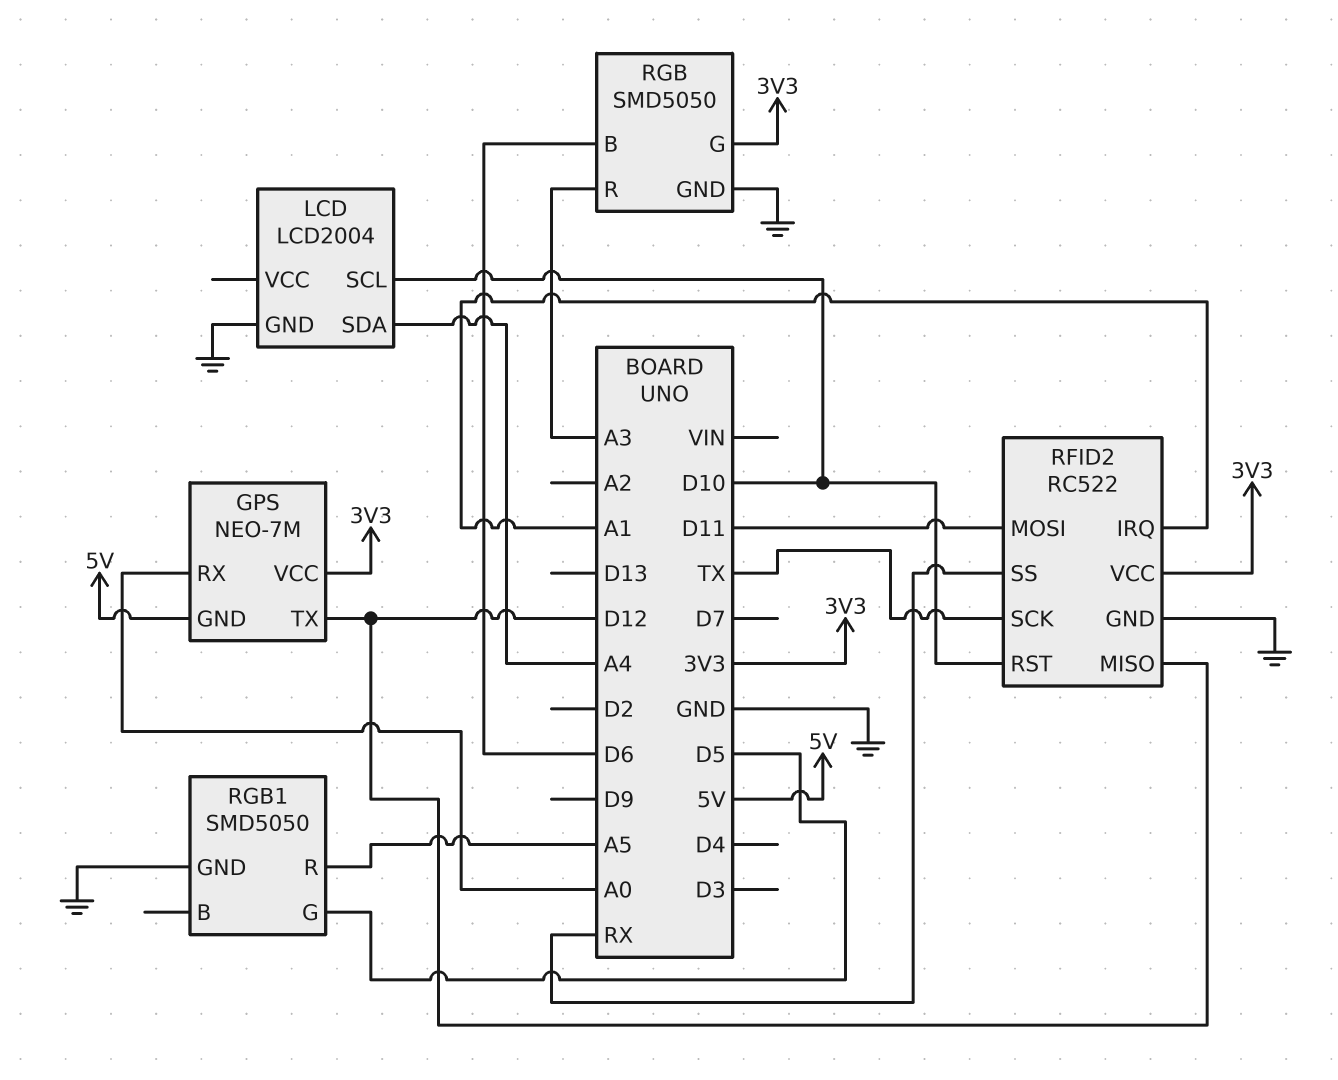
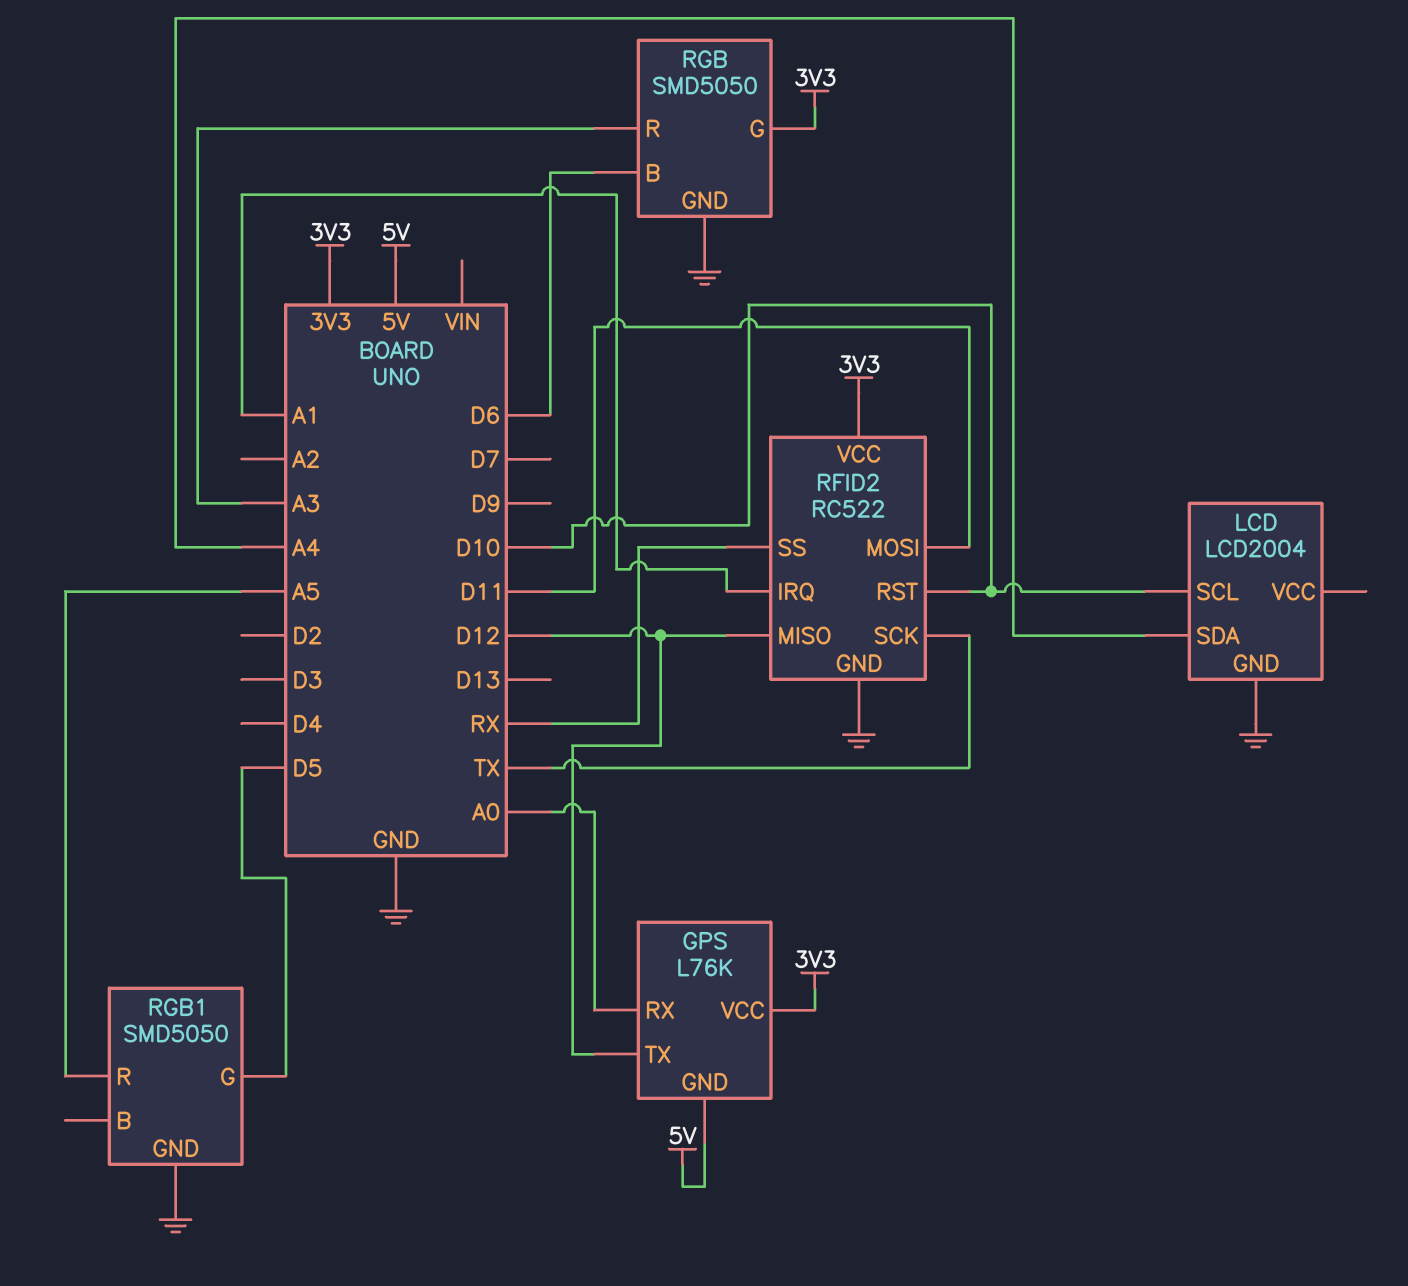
GPS: NEO-7M -> L76K

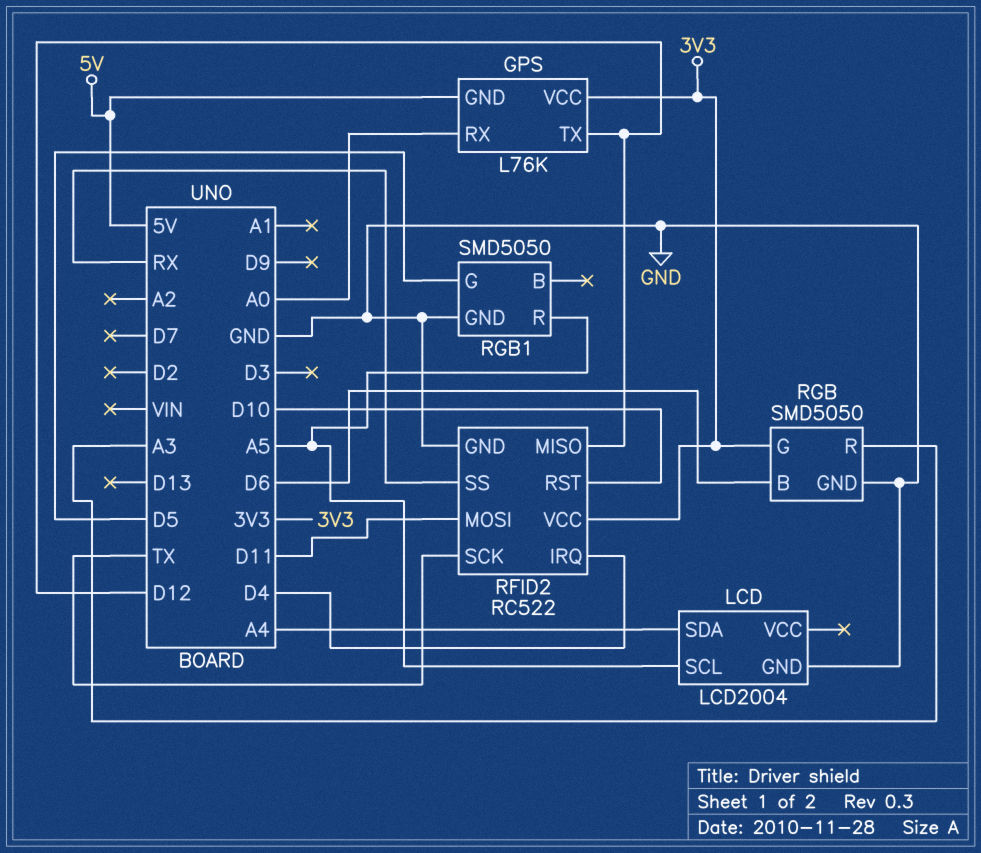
LCD pin SCL: D10 -> A5
RFID2 pin IRQ: A1 -> D4

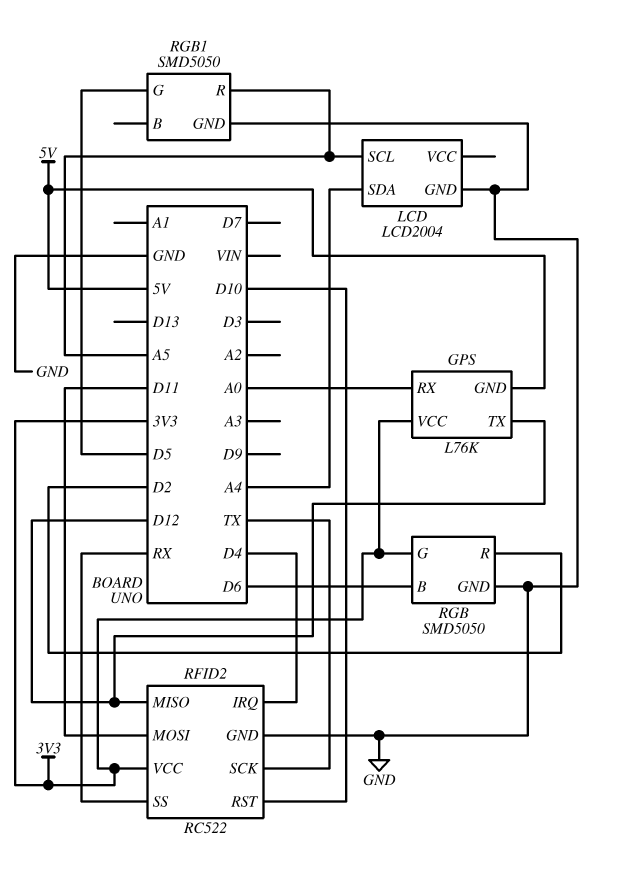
RGB pin R: A3 -> D2

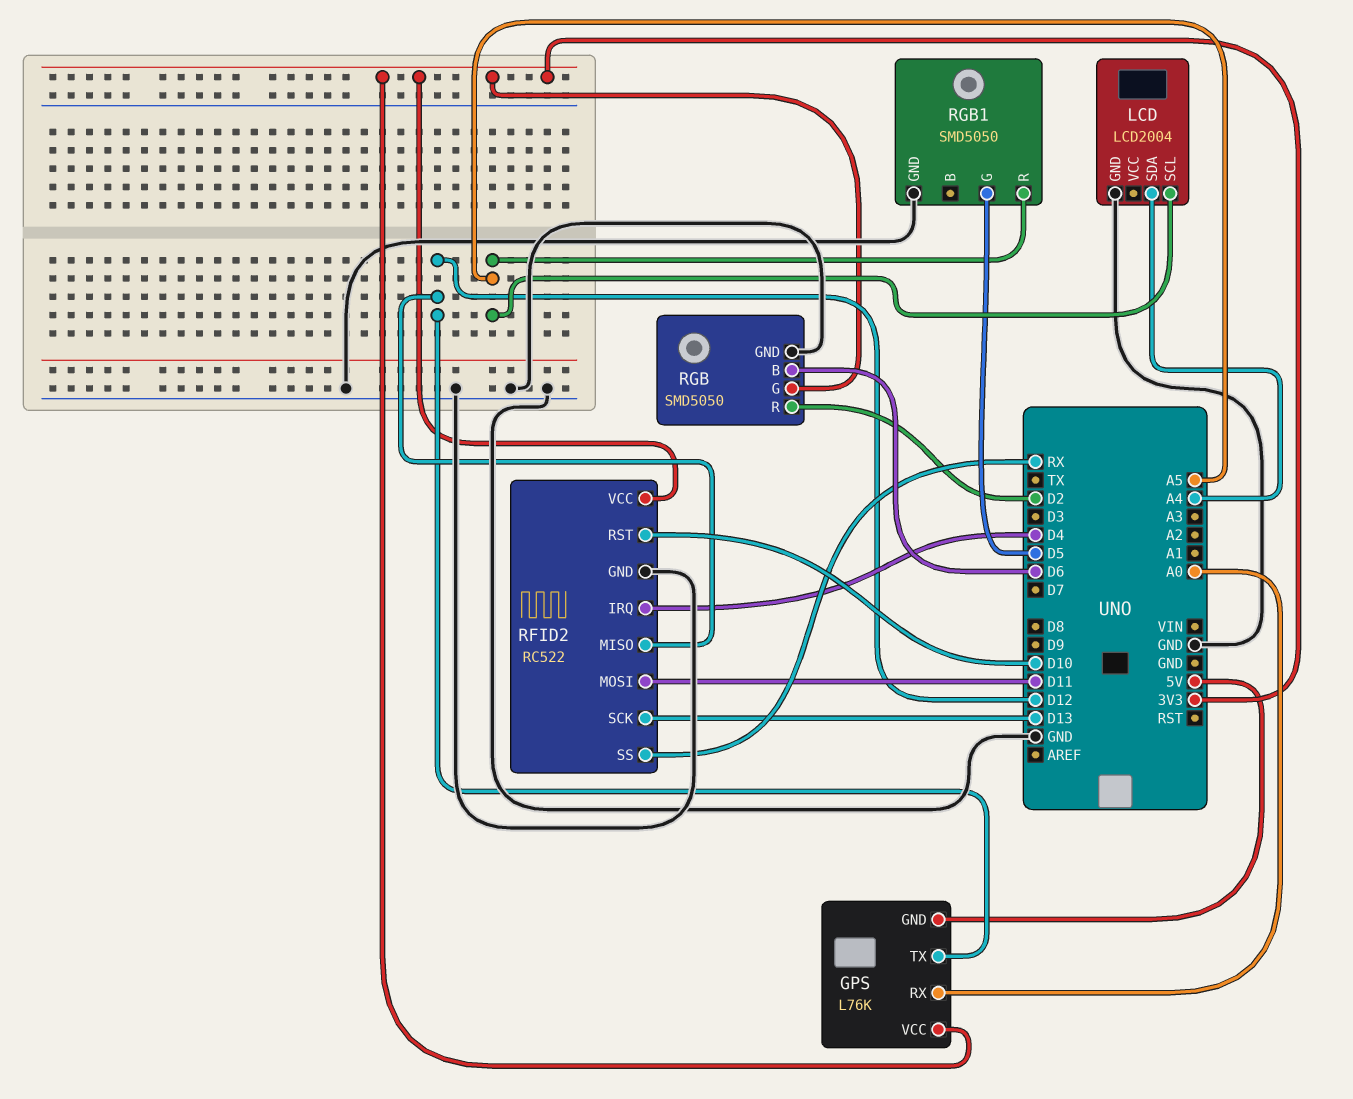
RFID2 pin SCK: TX -> D13

